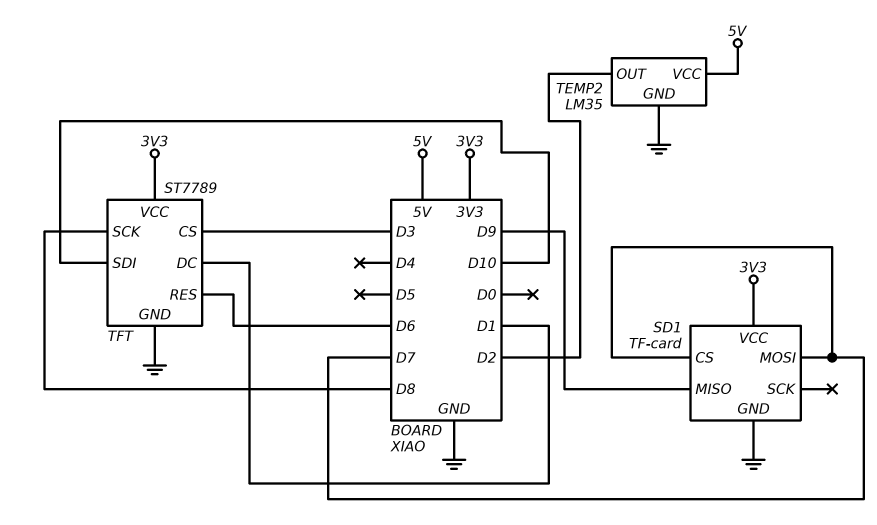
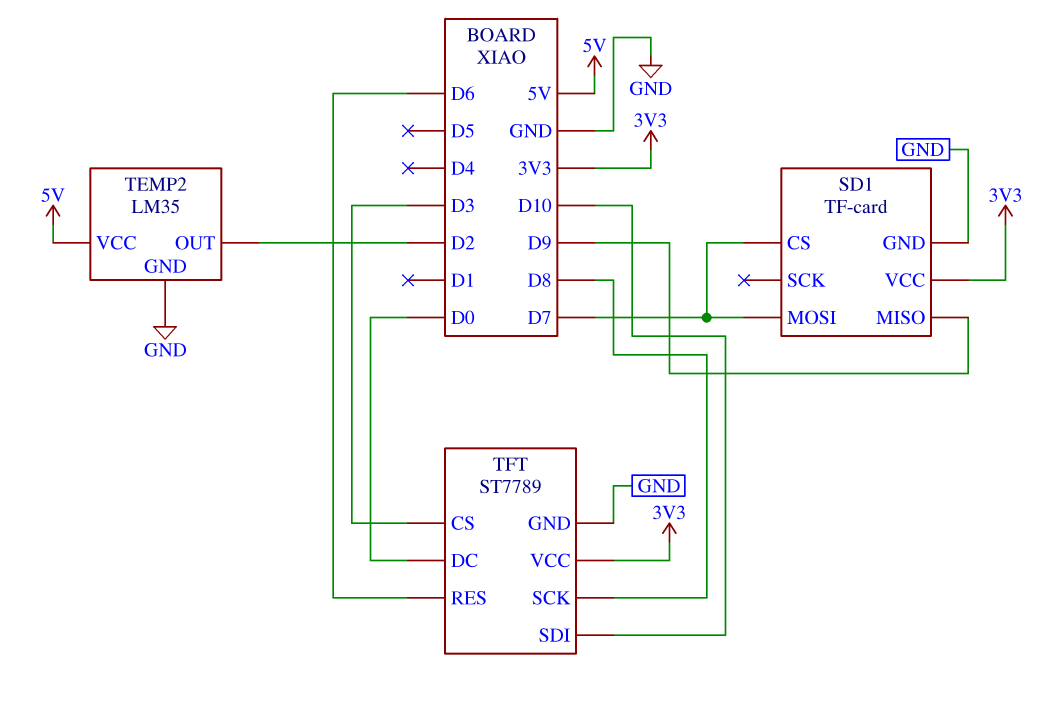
TFT pin DC: D1 -> D0

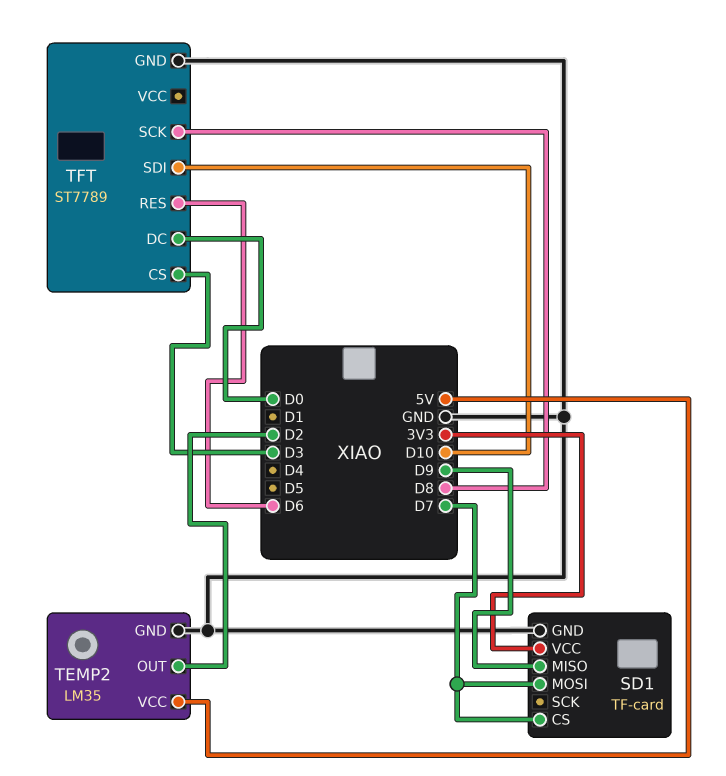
TFT pin VCC: 3V3 -> none

